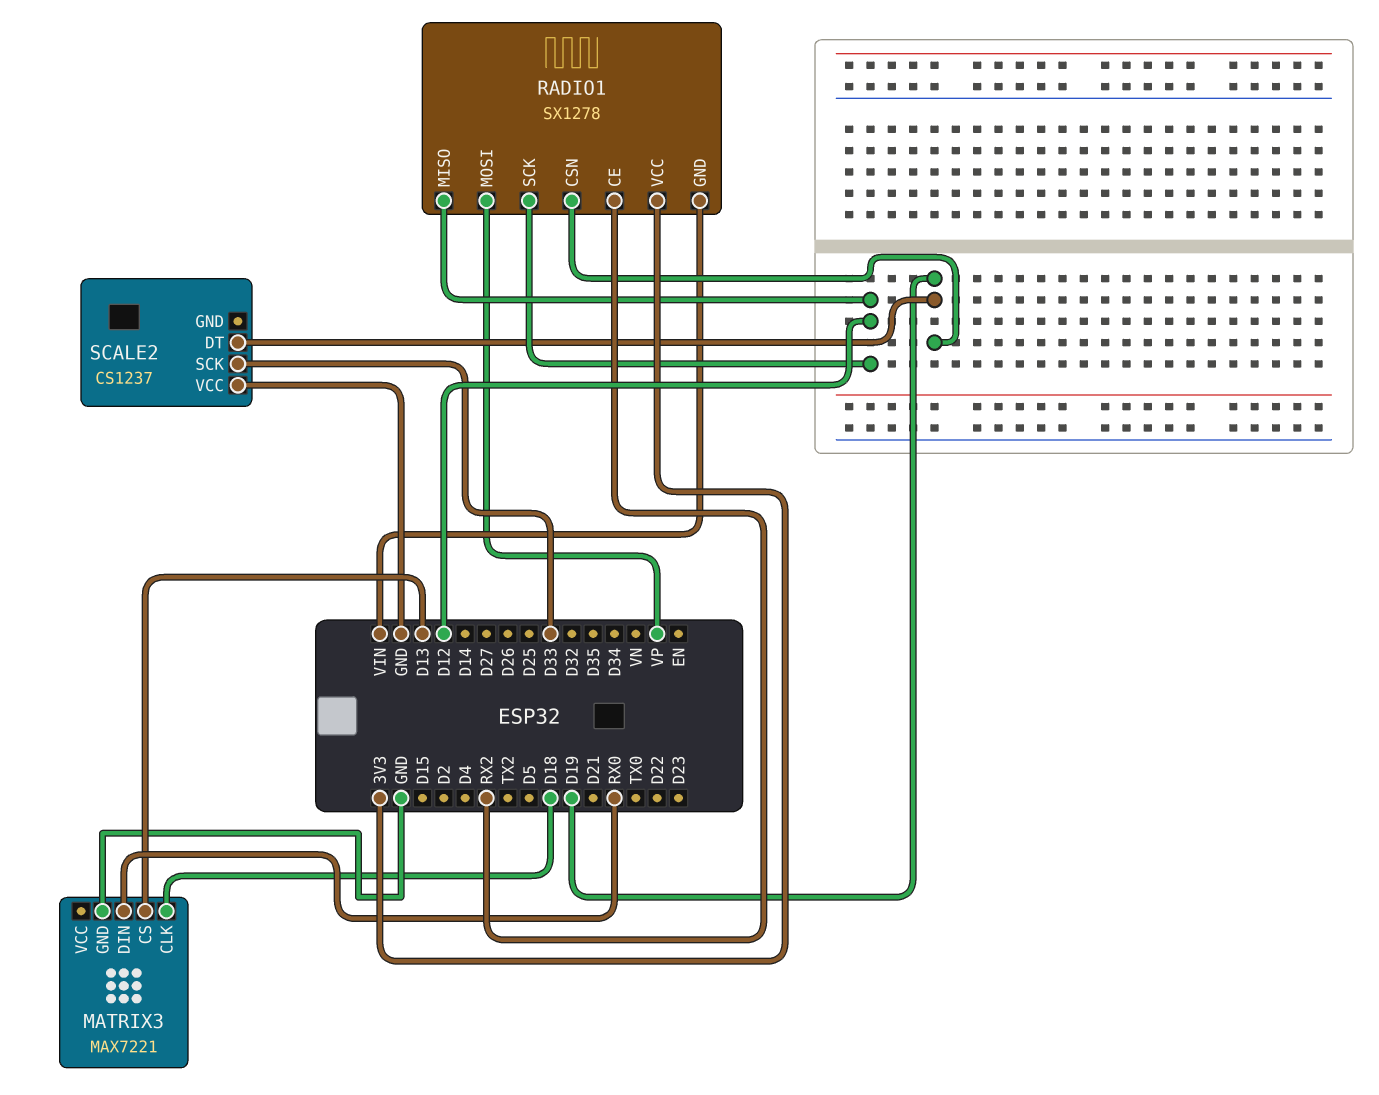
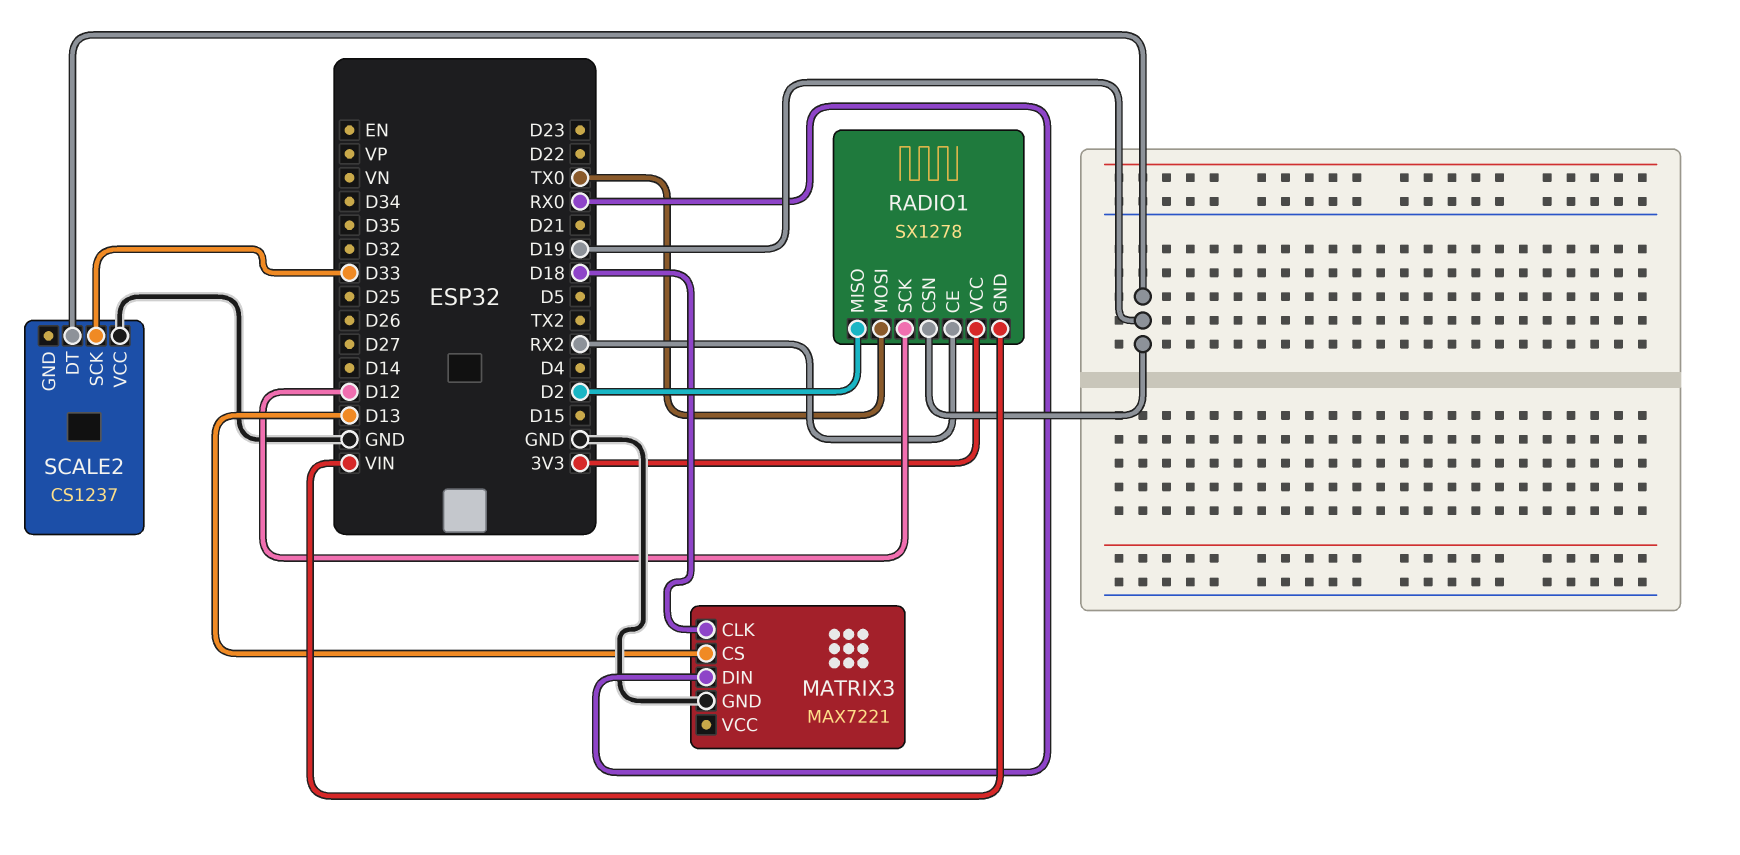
RADIO1 pin MISO: D12 -> D2
RADIO1 pin MOSI: VP -> TX0

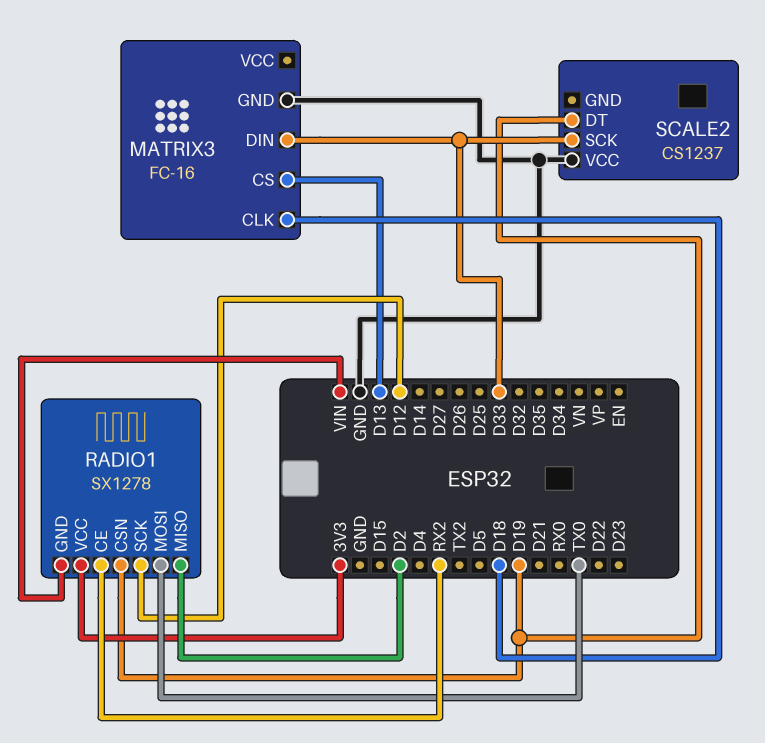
MATRIX3: MAX7221 -> FC-16
MATRIX3 pin DIN: RX0 -> D33

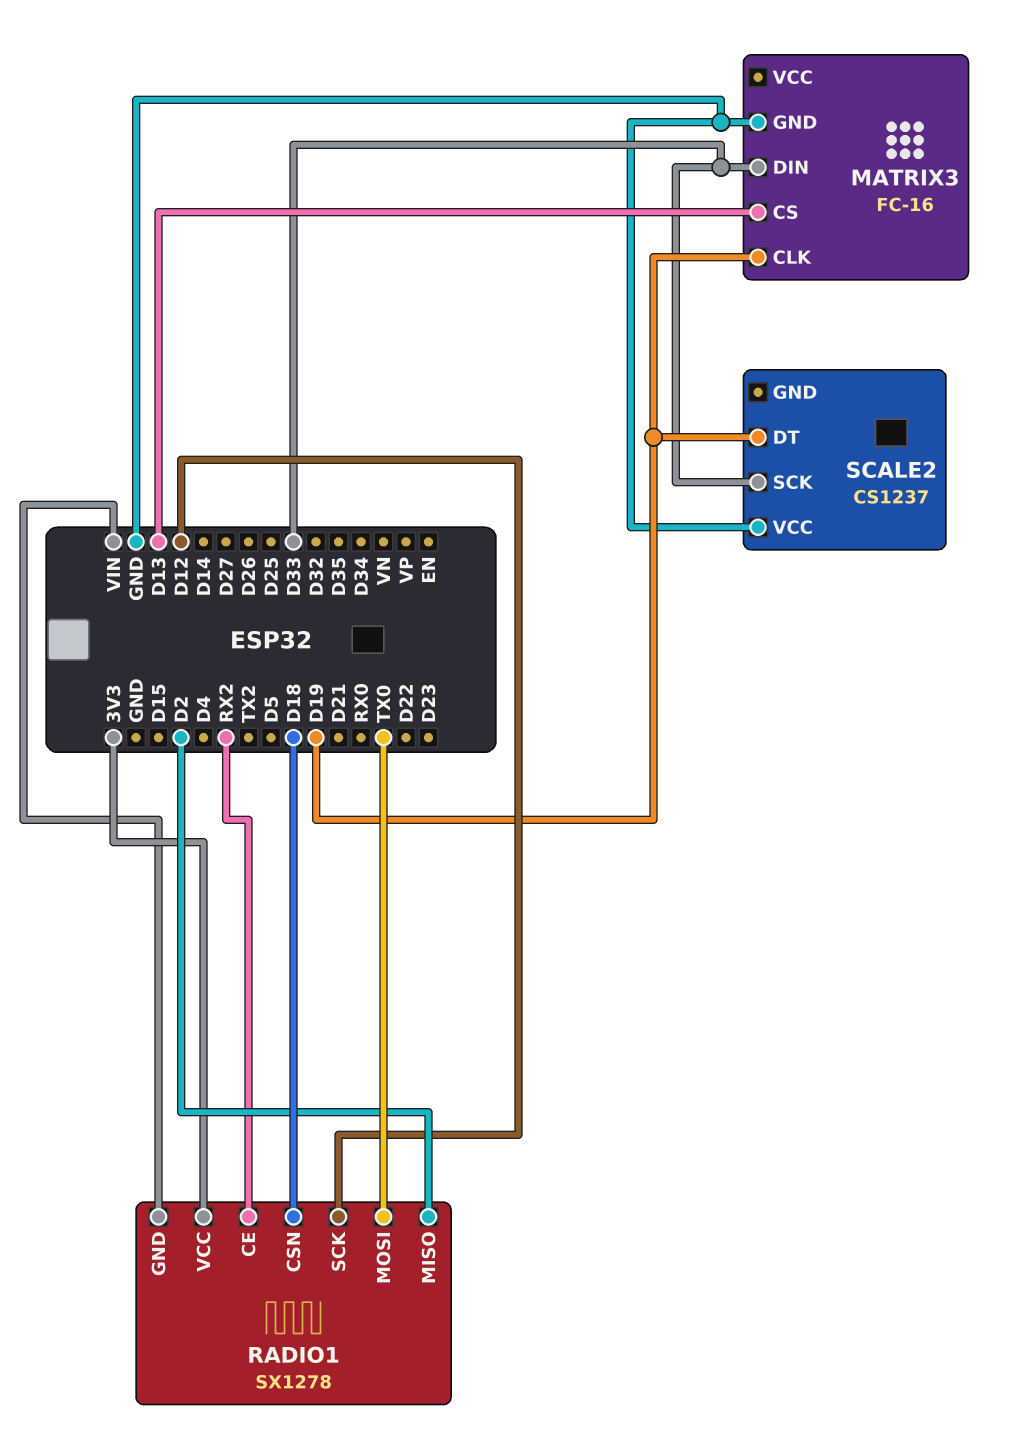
MATRIX3 pin CLK: D18 -> D19
RADIO1 pin CSN: D19 -> D18

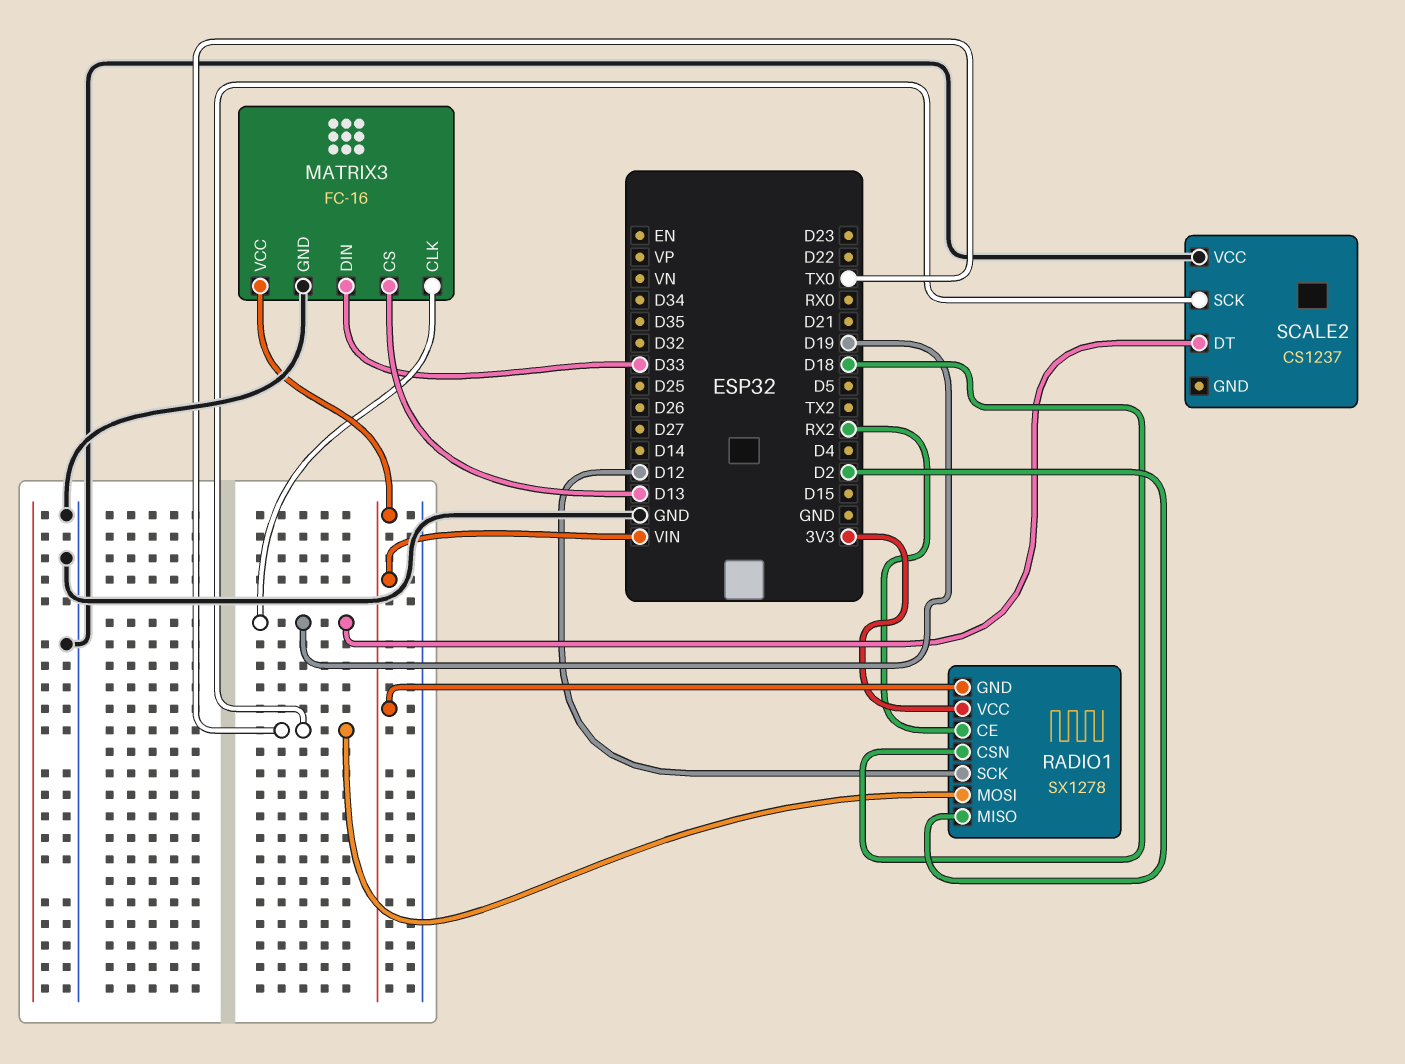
MATRIX3 pin VCC: none -> VIN
SCALE2 pin SCK: D33 -> TX0

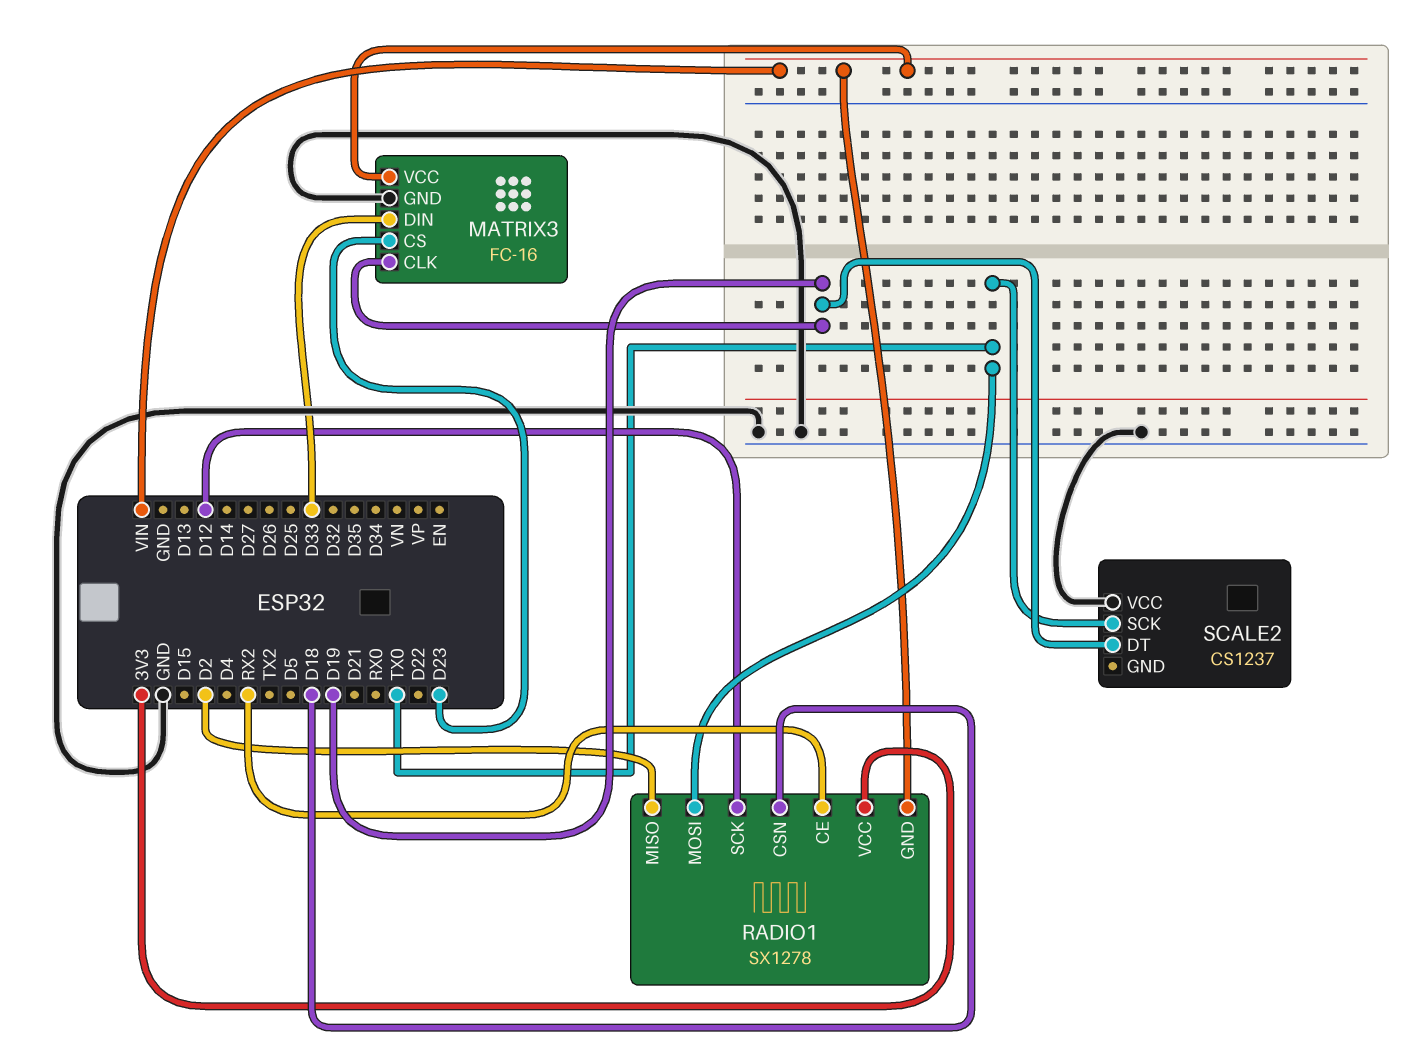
MATRIX3 pin CS: D13 -> D23

